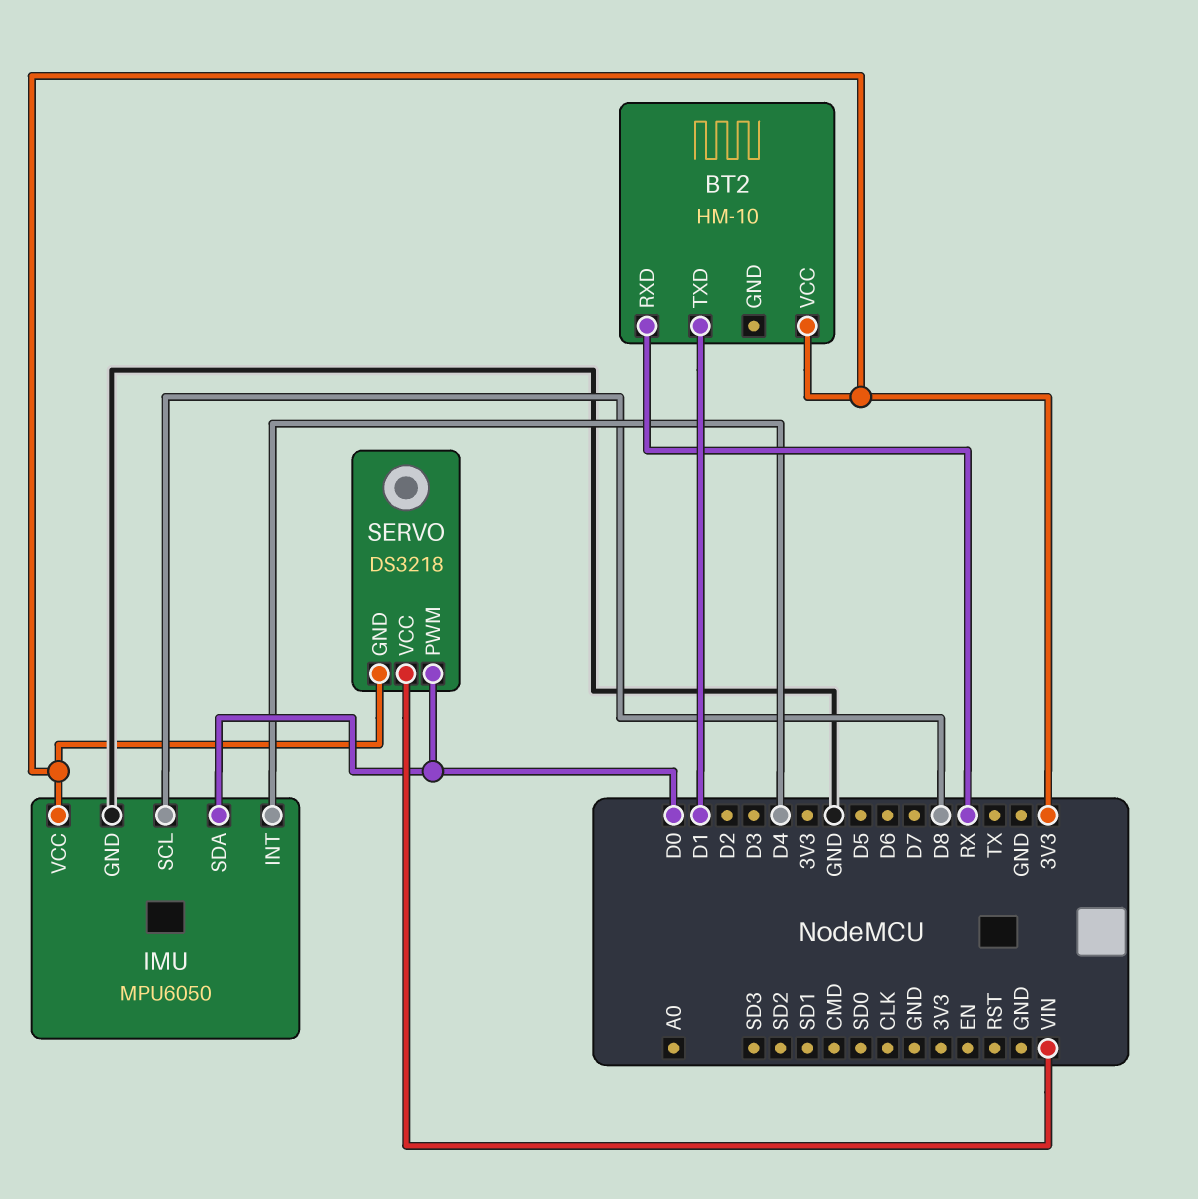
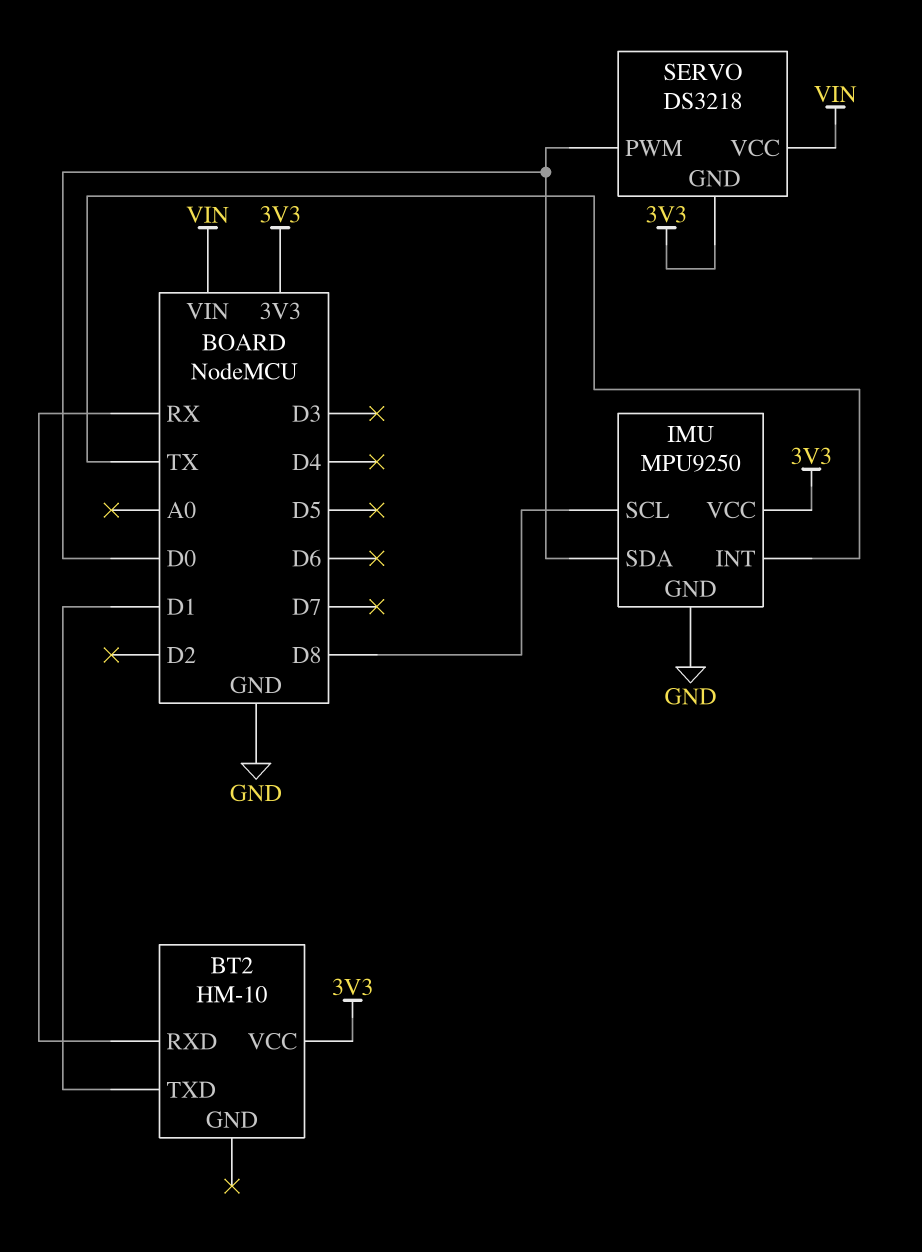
IMU: MPU6050 -> MPU9250
IMU pin INT: D4 -> TX

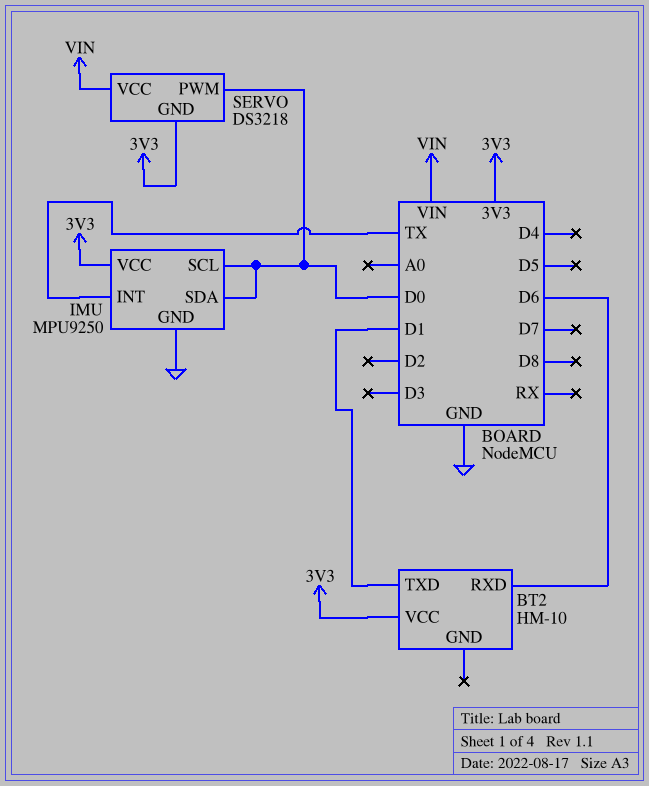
BT2 pin RXD: RX -> D6
IMU pin SCL: D8 -> D0

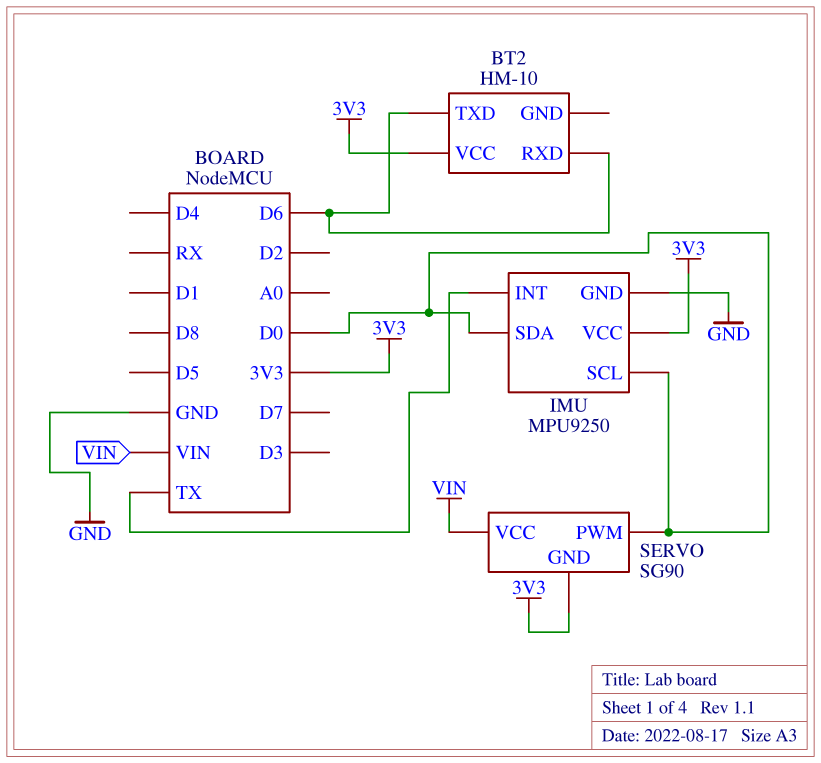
BT2 pin TXD: D1 -> D6
SERVO: DS3218 -> SG90

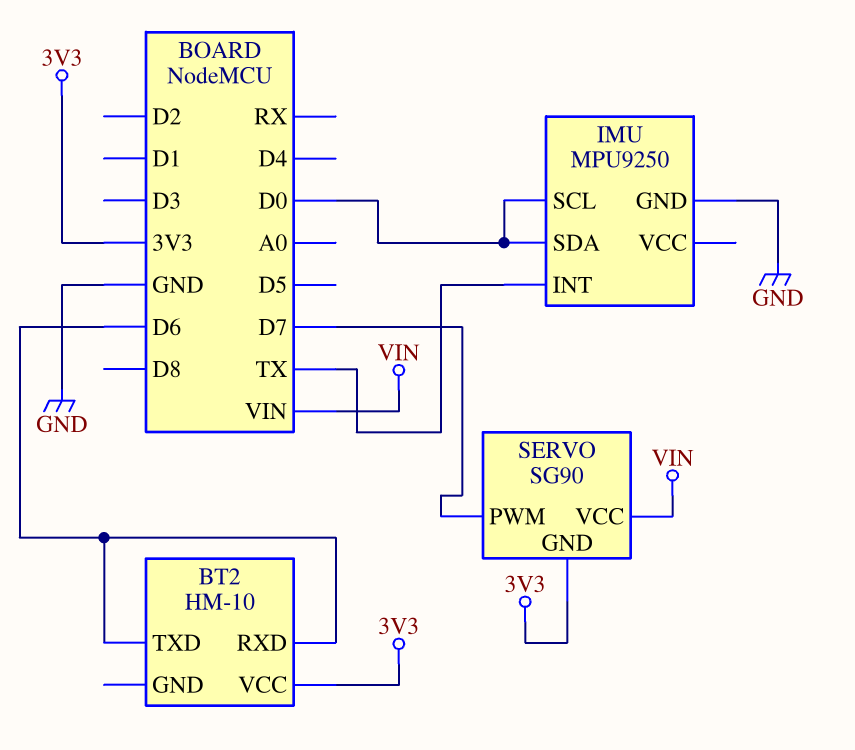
IMU pin VCC: 3V3 -> none
SERVO pin PWM: D0 -> D7

